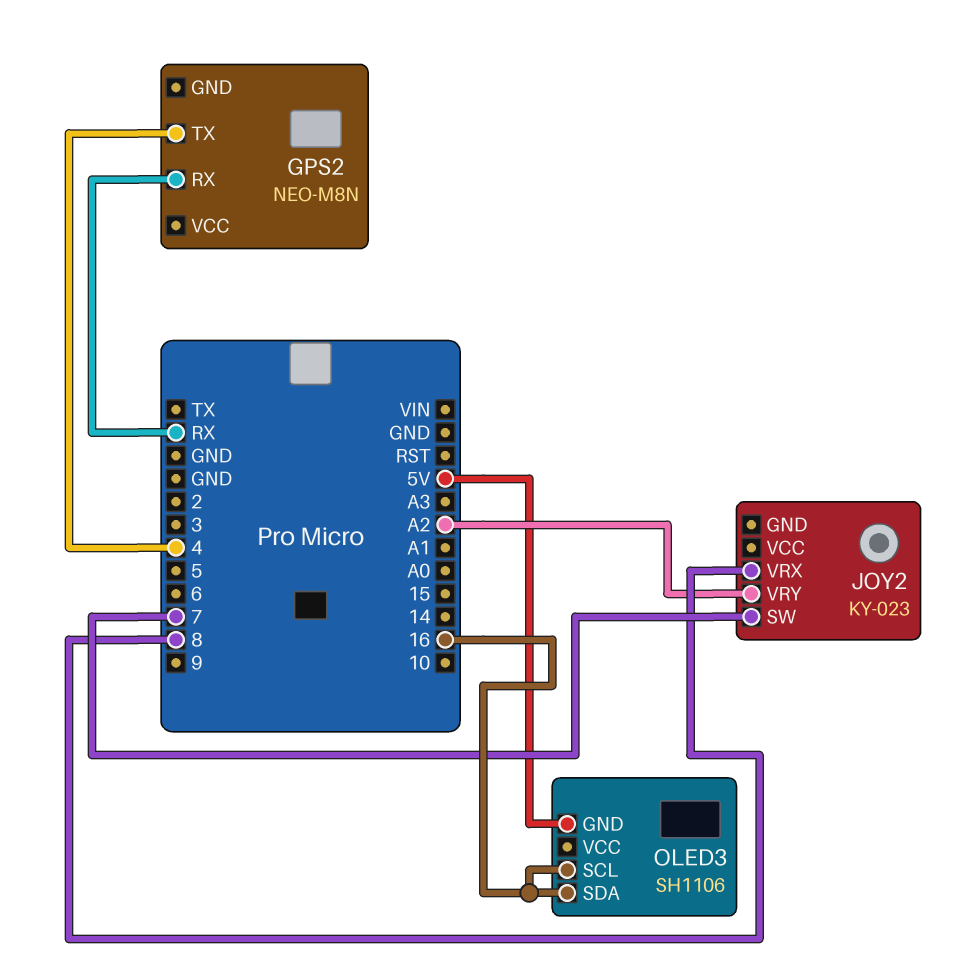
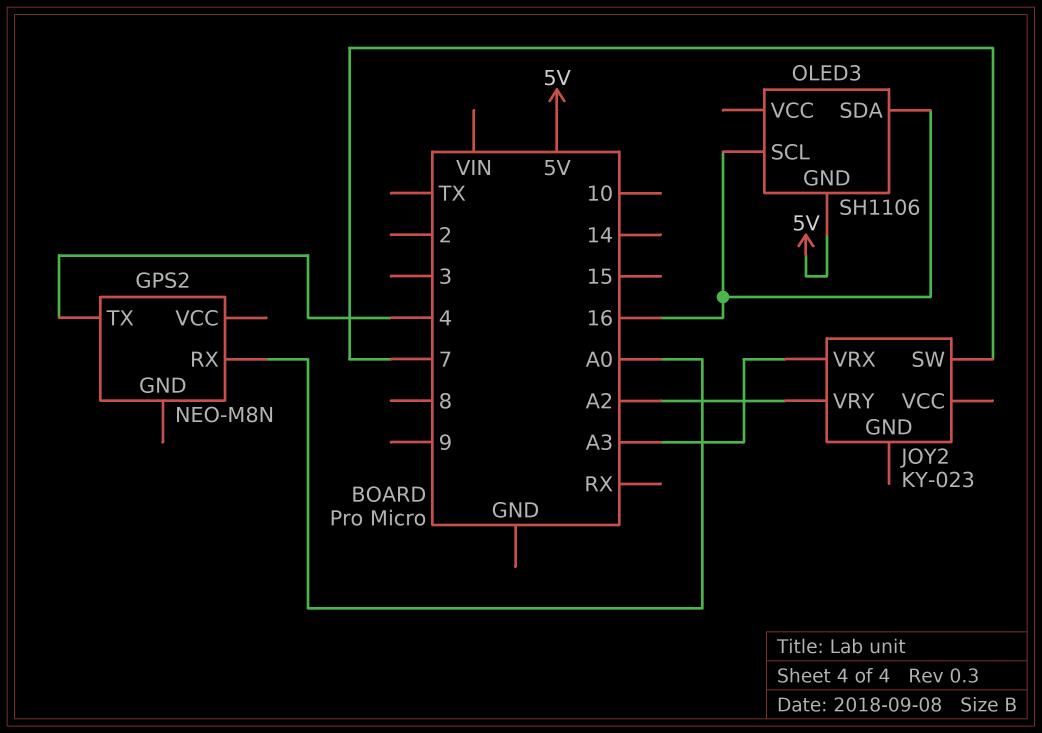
GPS2 pin RX: RX -> A0
JOY2 pin VRX: 8 -> A3

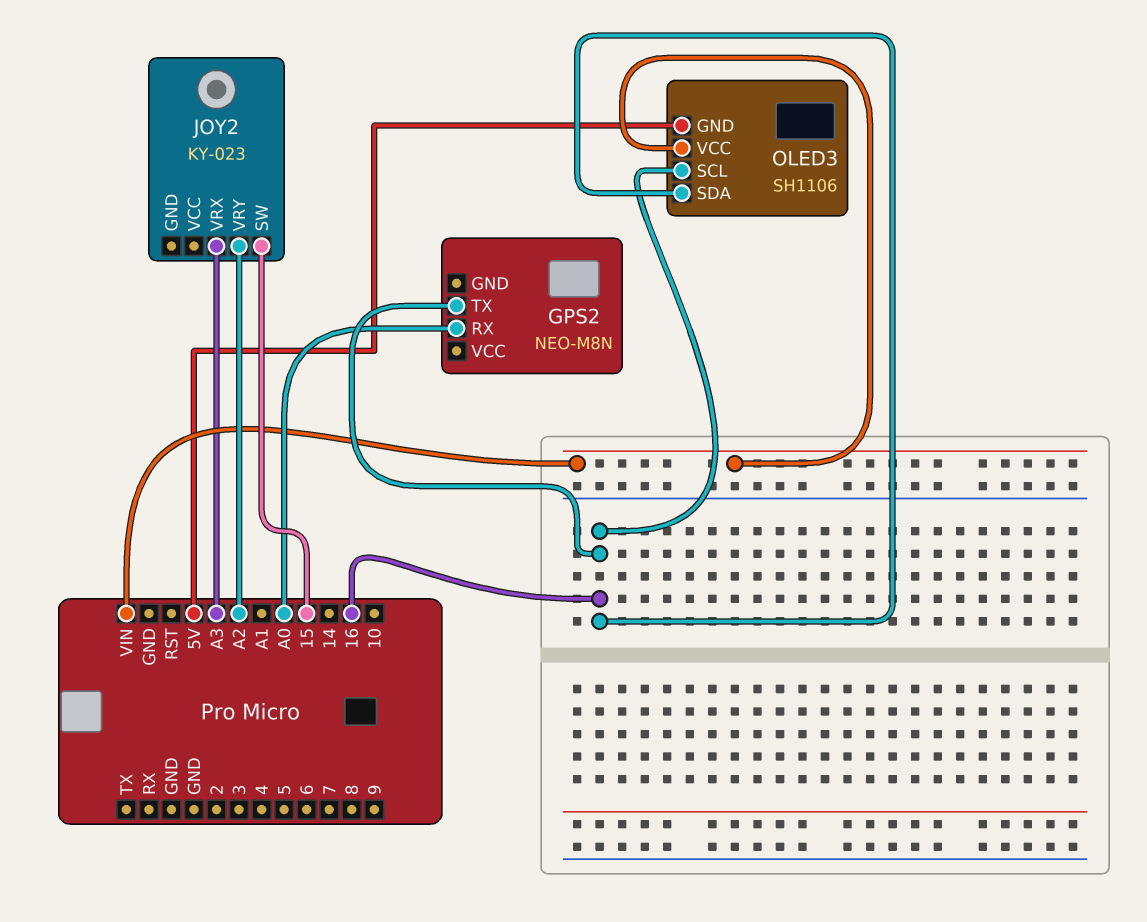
GPS2 pin TX: 4 -> 16
JOY2 pin SW: 7 -> 15
OLED3 pin VCC: none -> VIN

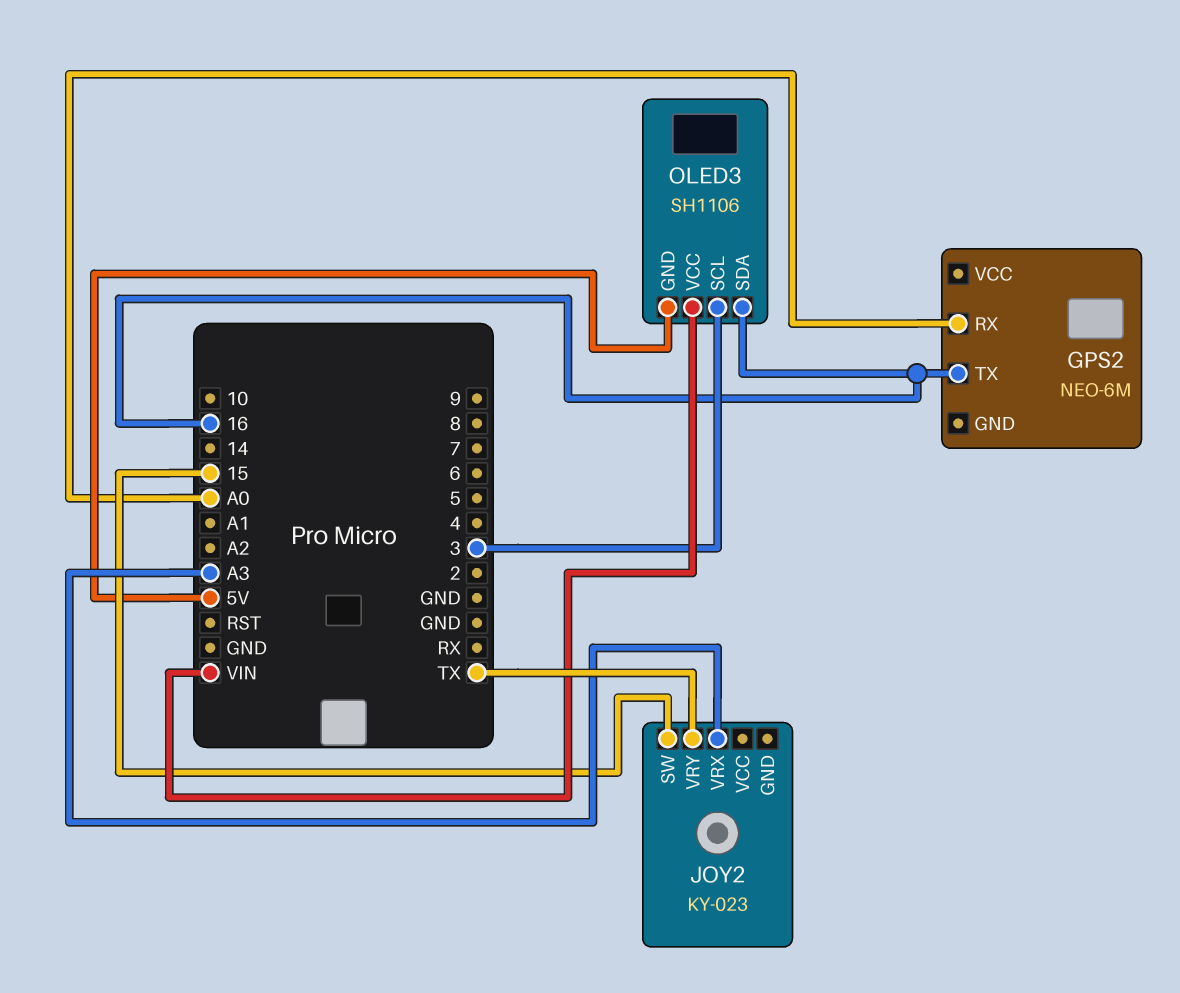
GPS2: NEO-M8N -> NEO-6M
JOY2 pin VRY: A2 -> TX
OLED3 pin SCL: 16 -> 3

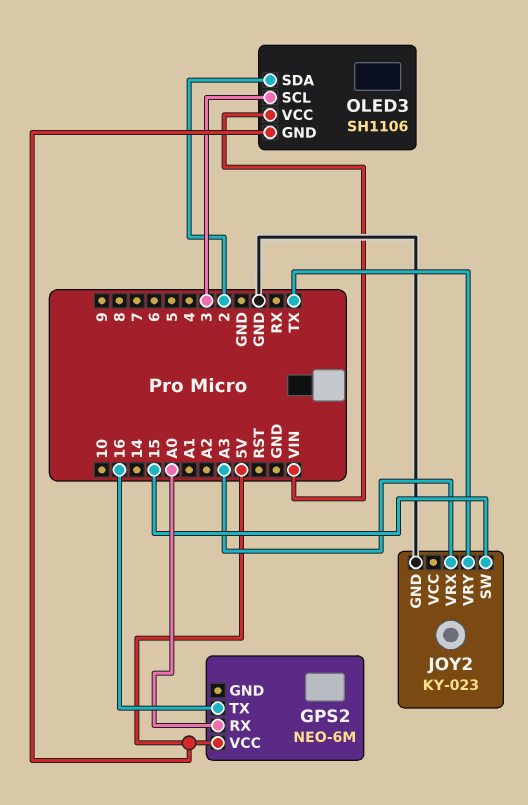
GPS2 pin VCC: none -> 5V
JOY2 pin GND: none -> GND
OLED3 pin SDA: 16 -> 2

